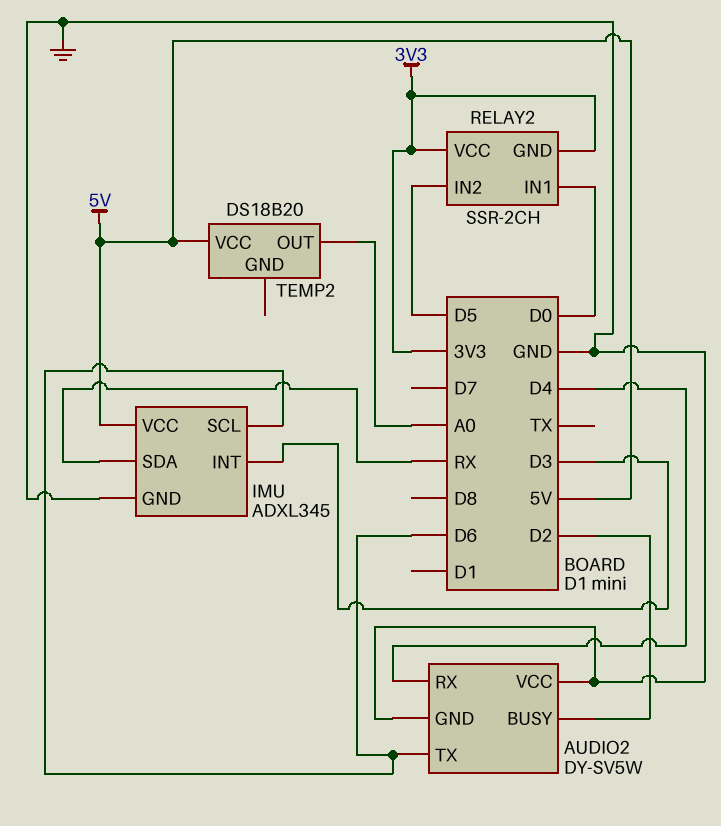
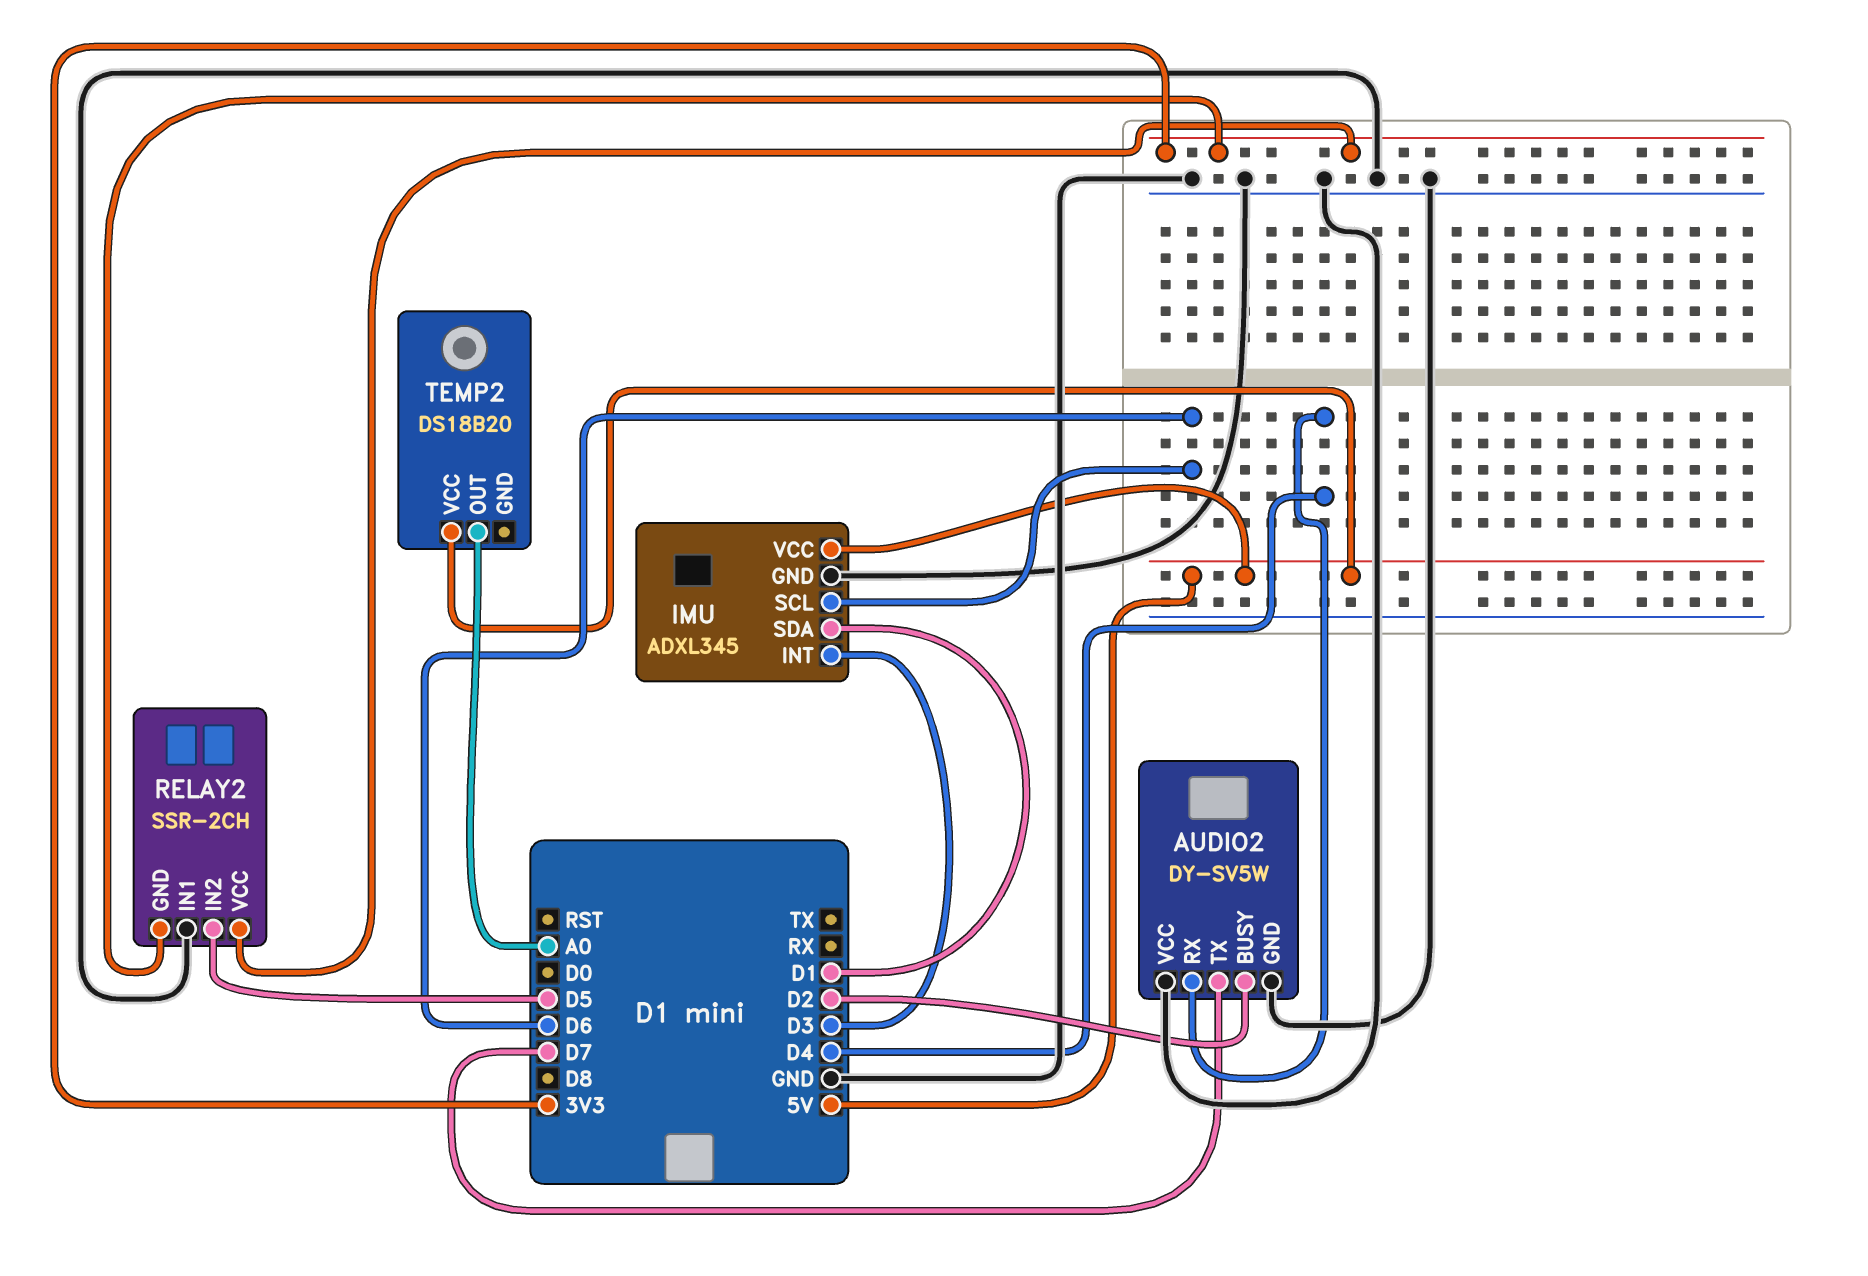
AUDIO2 pin TX: D6 -> D7
IMU pin SDA: RX -> D1
RELAY2 pin IN1: D0 -> GND

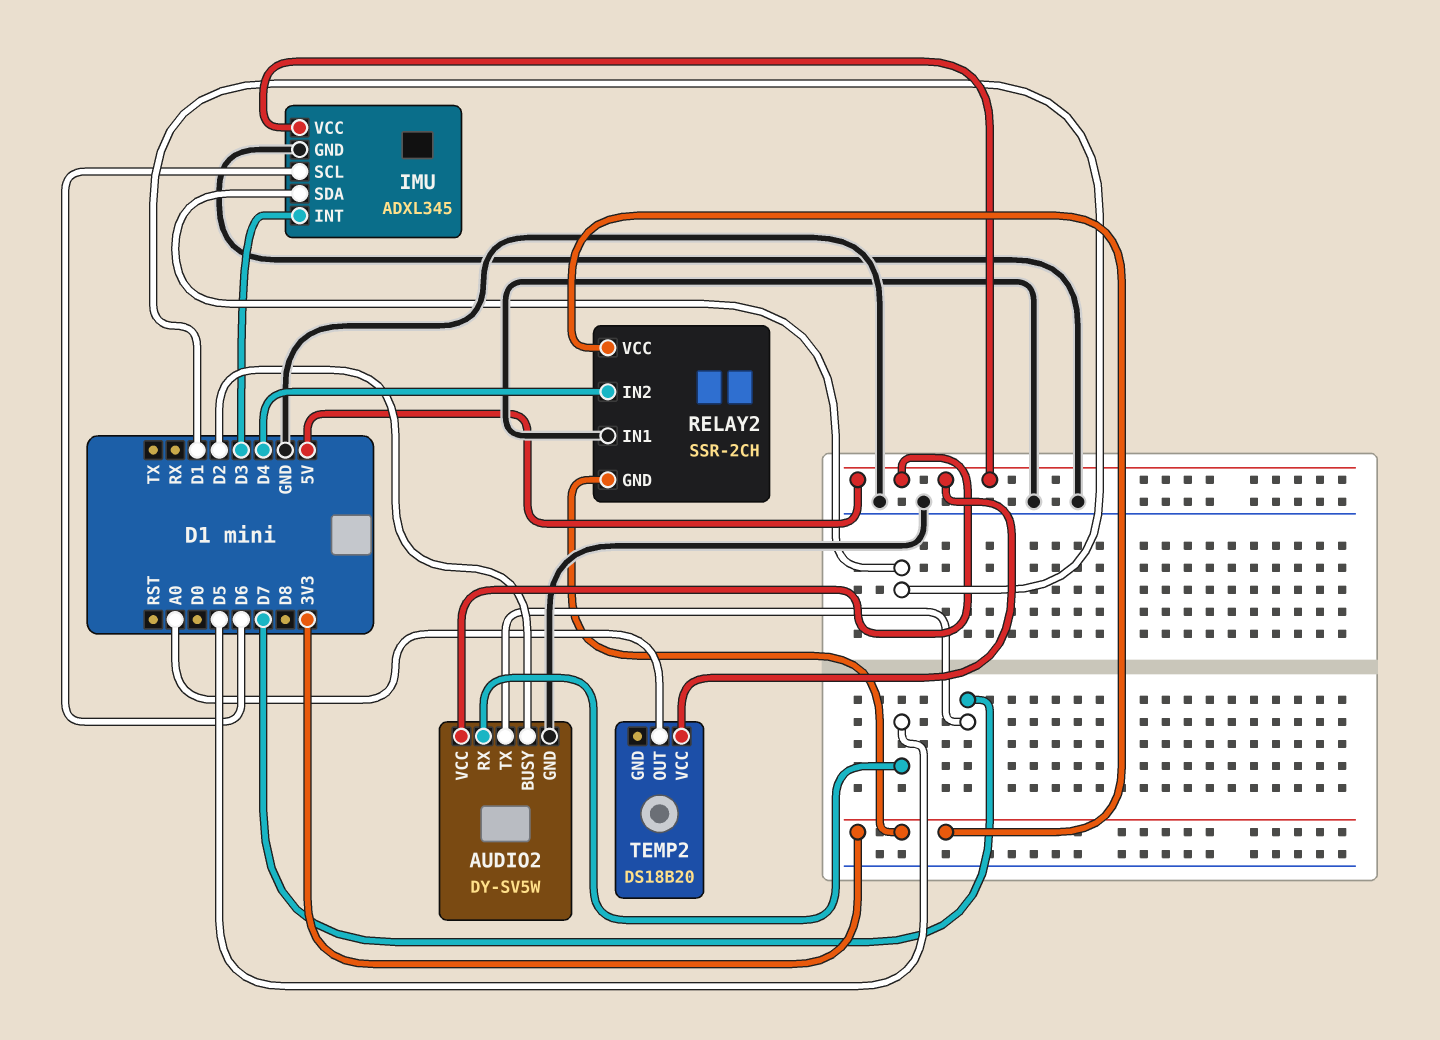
AUDIO2 pin RX: D4 -> D5
AUDIO2 pin VCC: GND -> 5V
RELAY2 pin IN2: D5 -> D4

